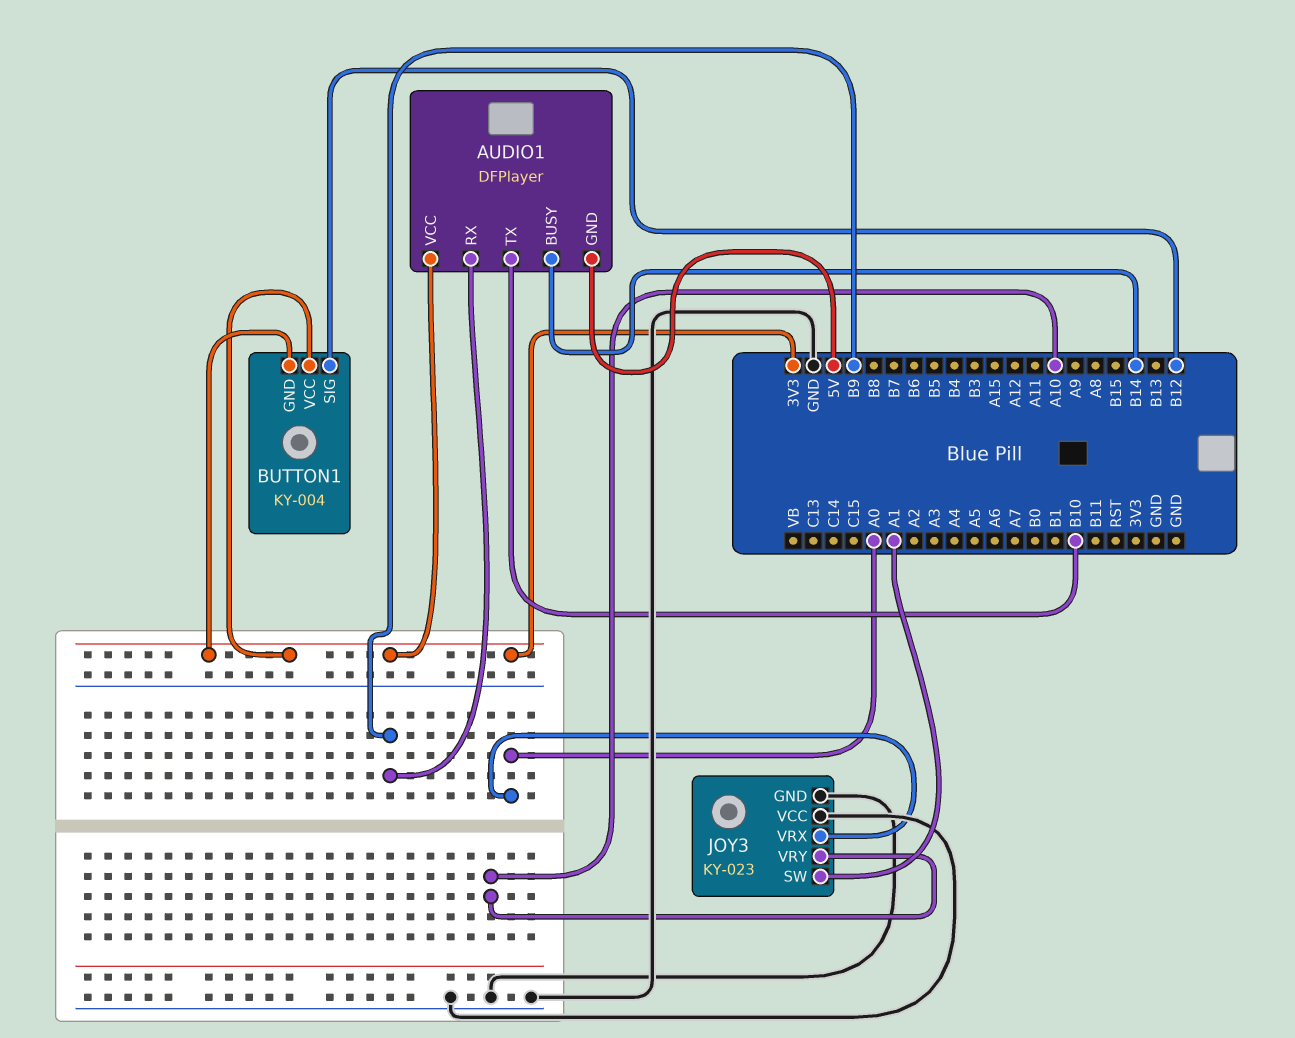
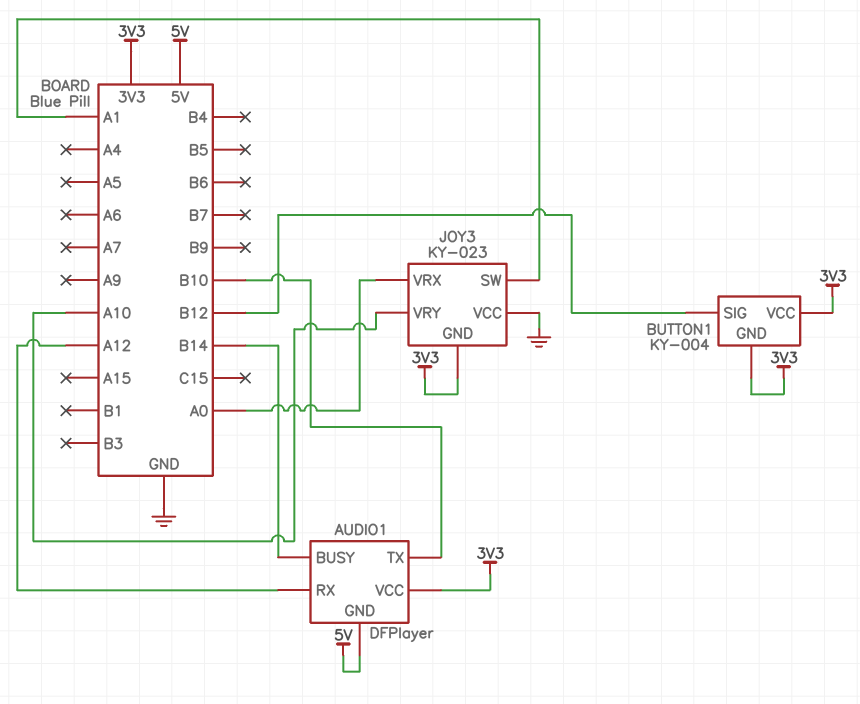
AUDIO1 pin RX: B9 -> A12
JOY3 pin GND: GND -> 3V3

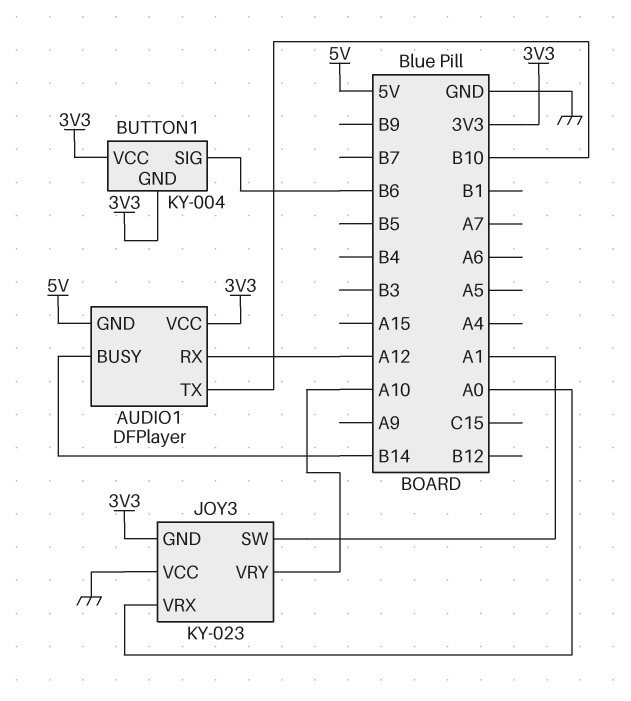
BUTTON1 pin SIG: B12 -> B6

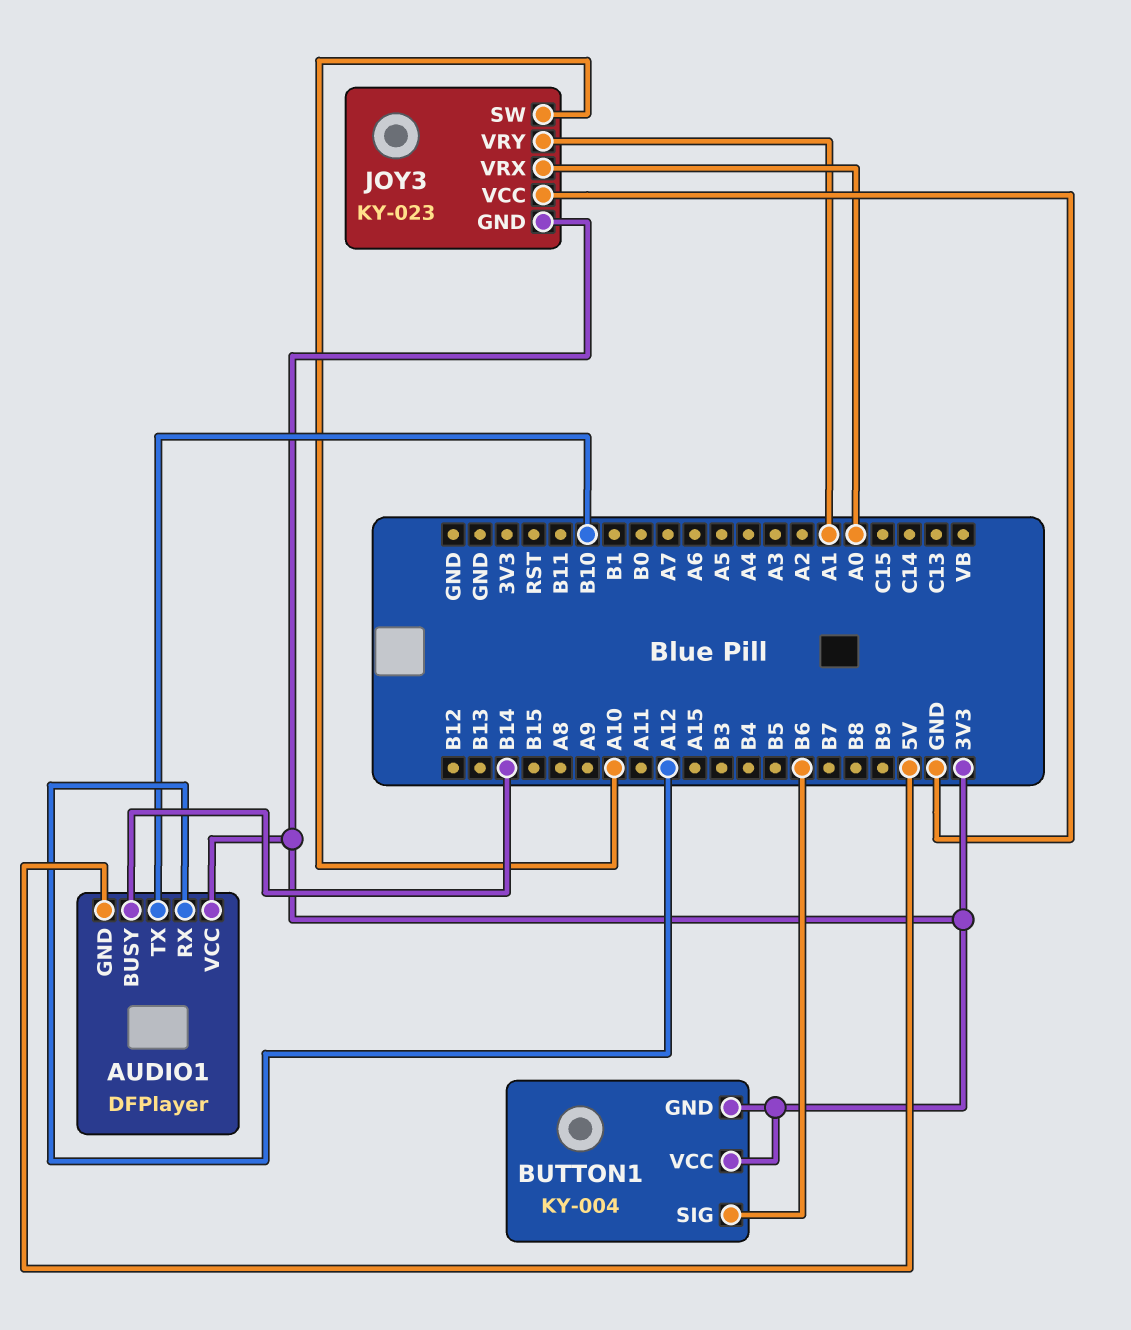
JOY3 pin SW: A1 -> A10
JOY3 pin VRY: A10 -> A1

